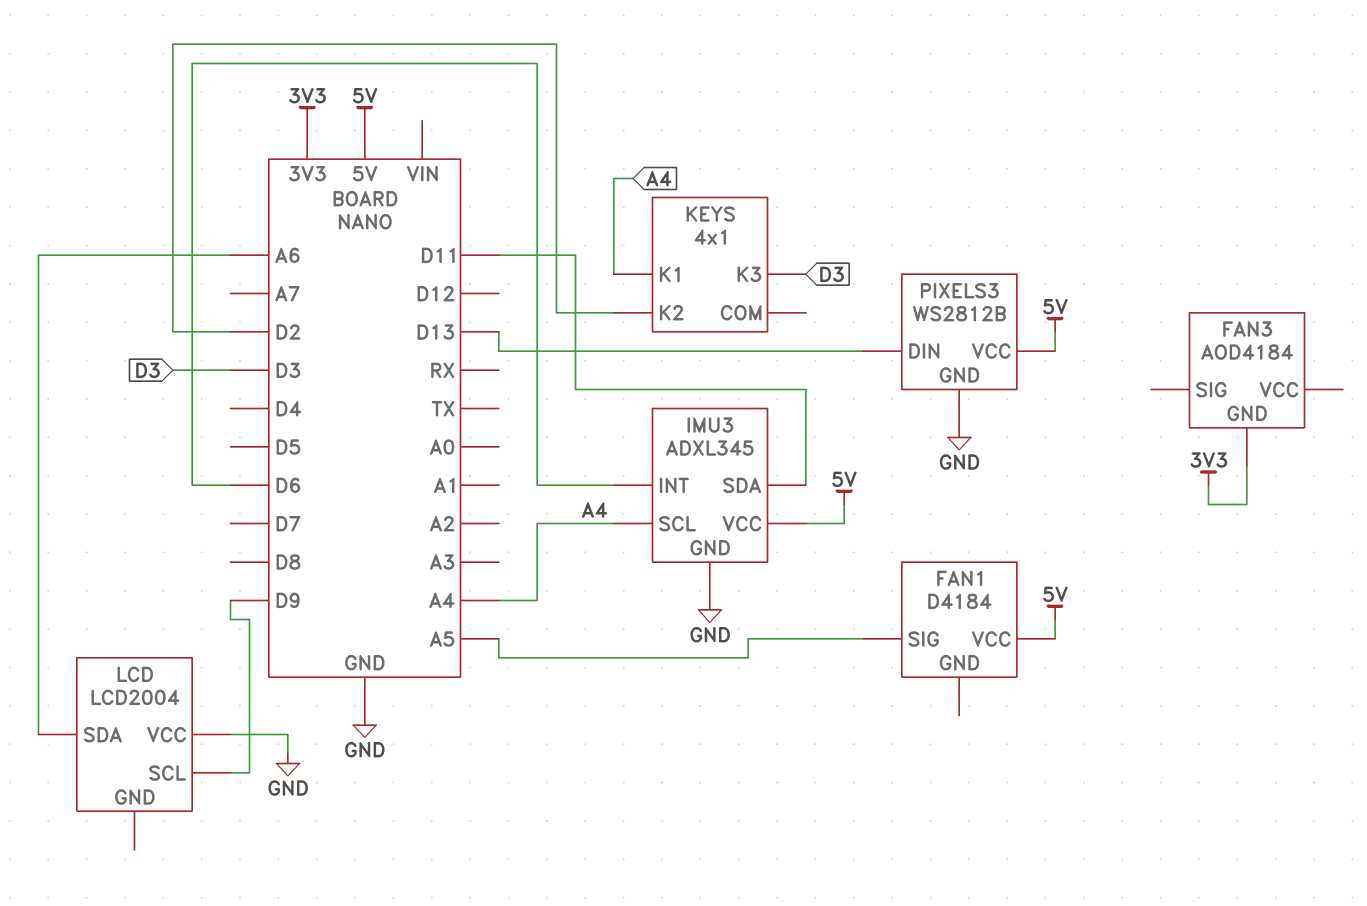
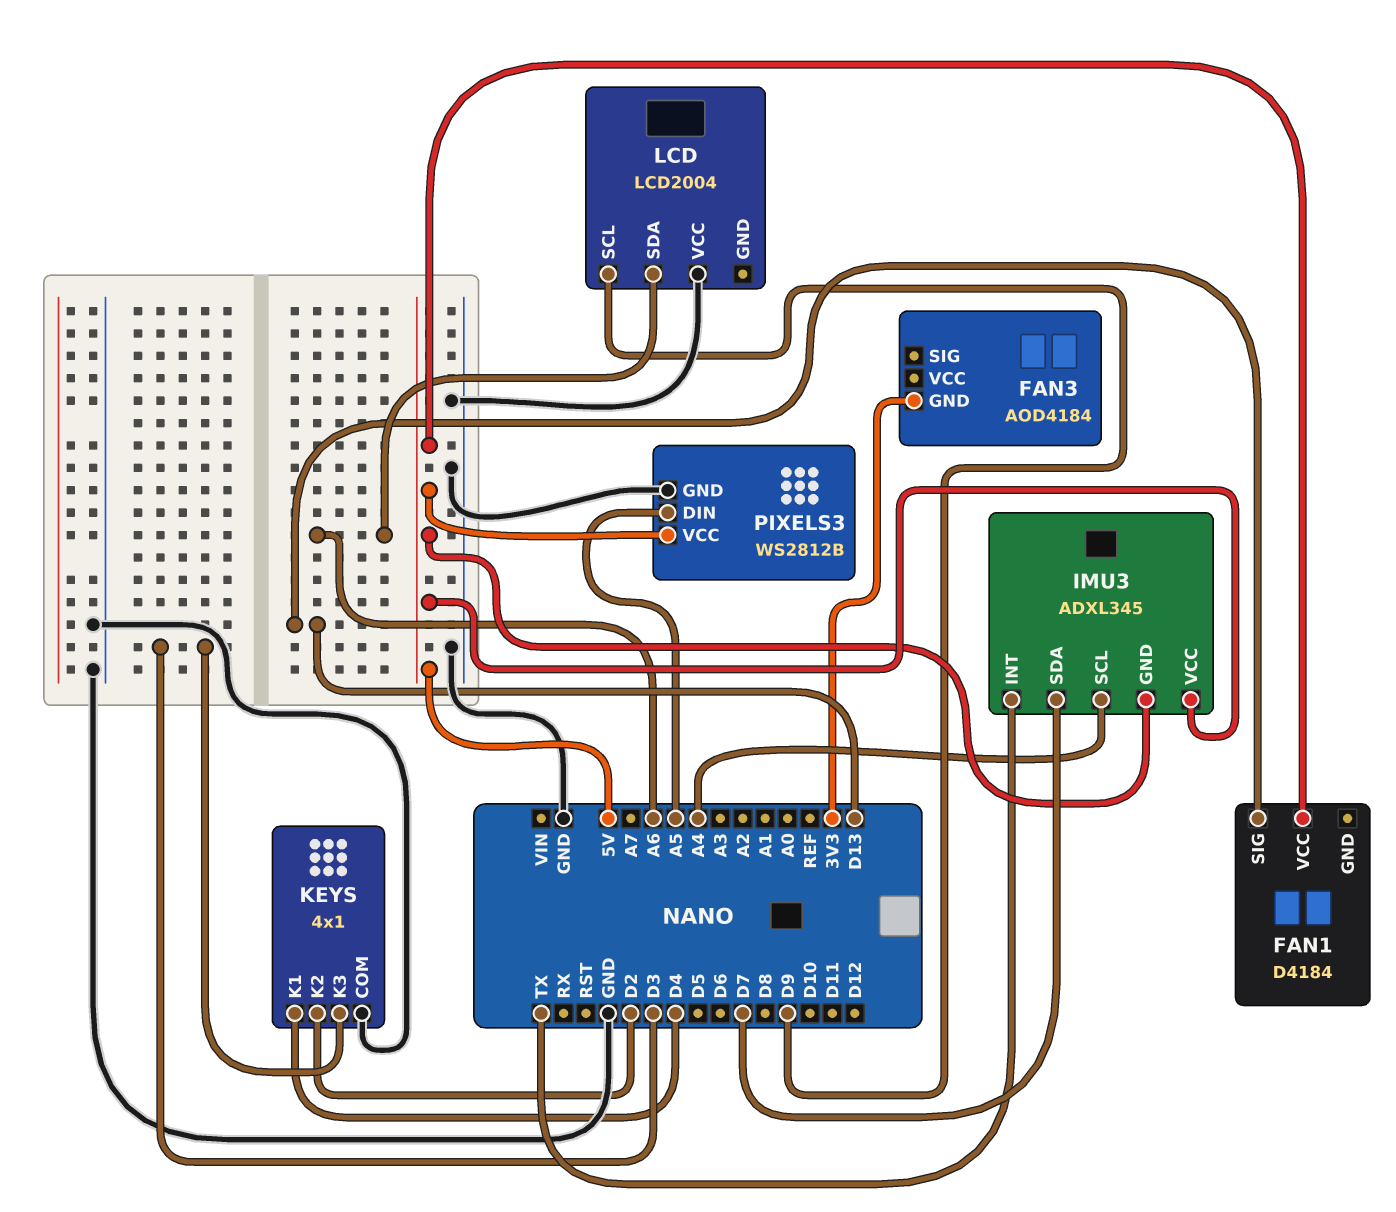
FAN1 pin SIG: A5 -> D13
IMU3 pin GND: GND -> 5V
IMU3 pin INT: D6 -> TX
IMU3 pin SDA: D11 -> D7
KEYS pin COM: none -> GND
KEYS pin K1: A4 -> D4
PIXELS3 pin DIN: D13 -> A5

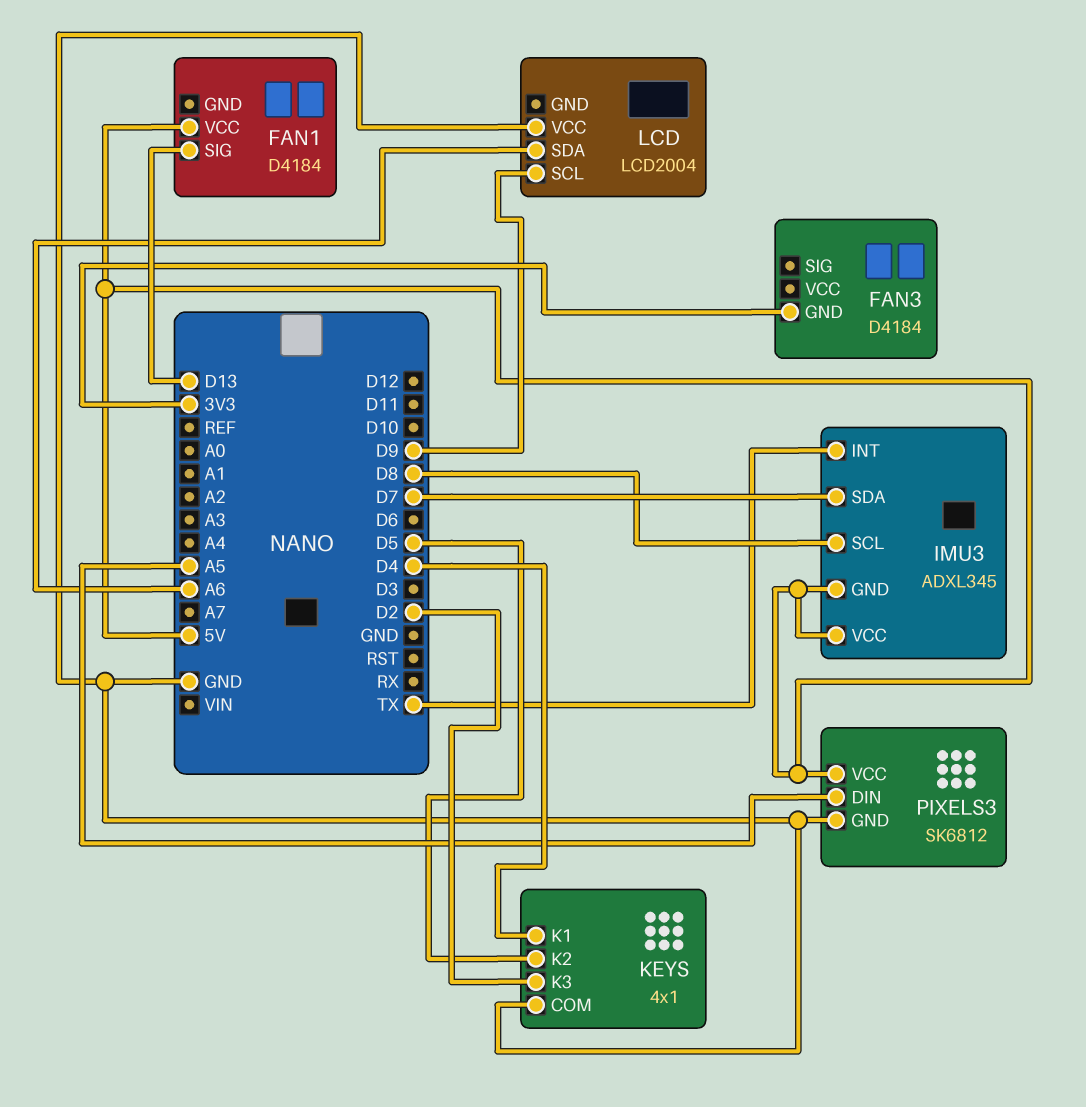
FAN3: AOD4184 -> D4184
IMU3 pin SCL: A4 -> D8
KEYS pin K2: D2 -> D5
KEYS pin K3: D3 -> D2
PIXELS3: WS2812B -> SK6812

